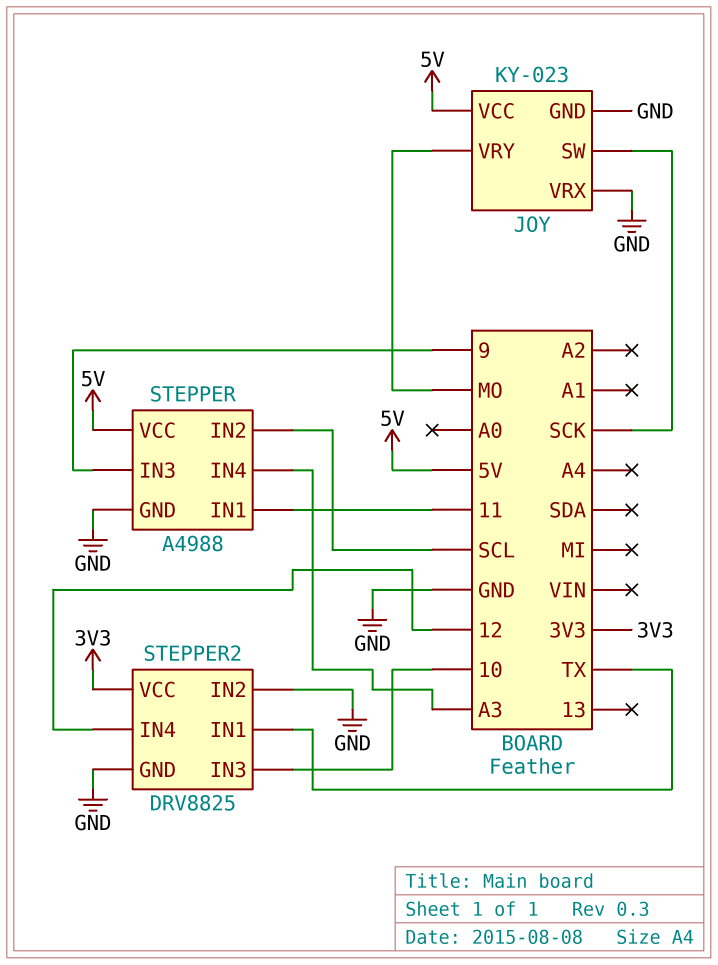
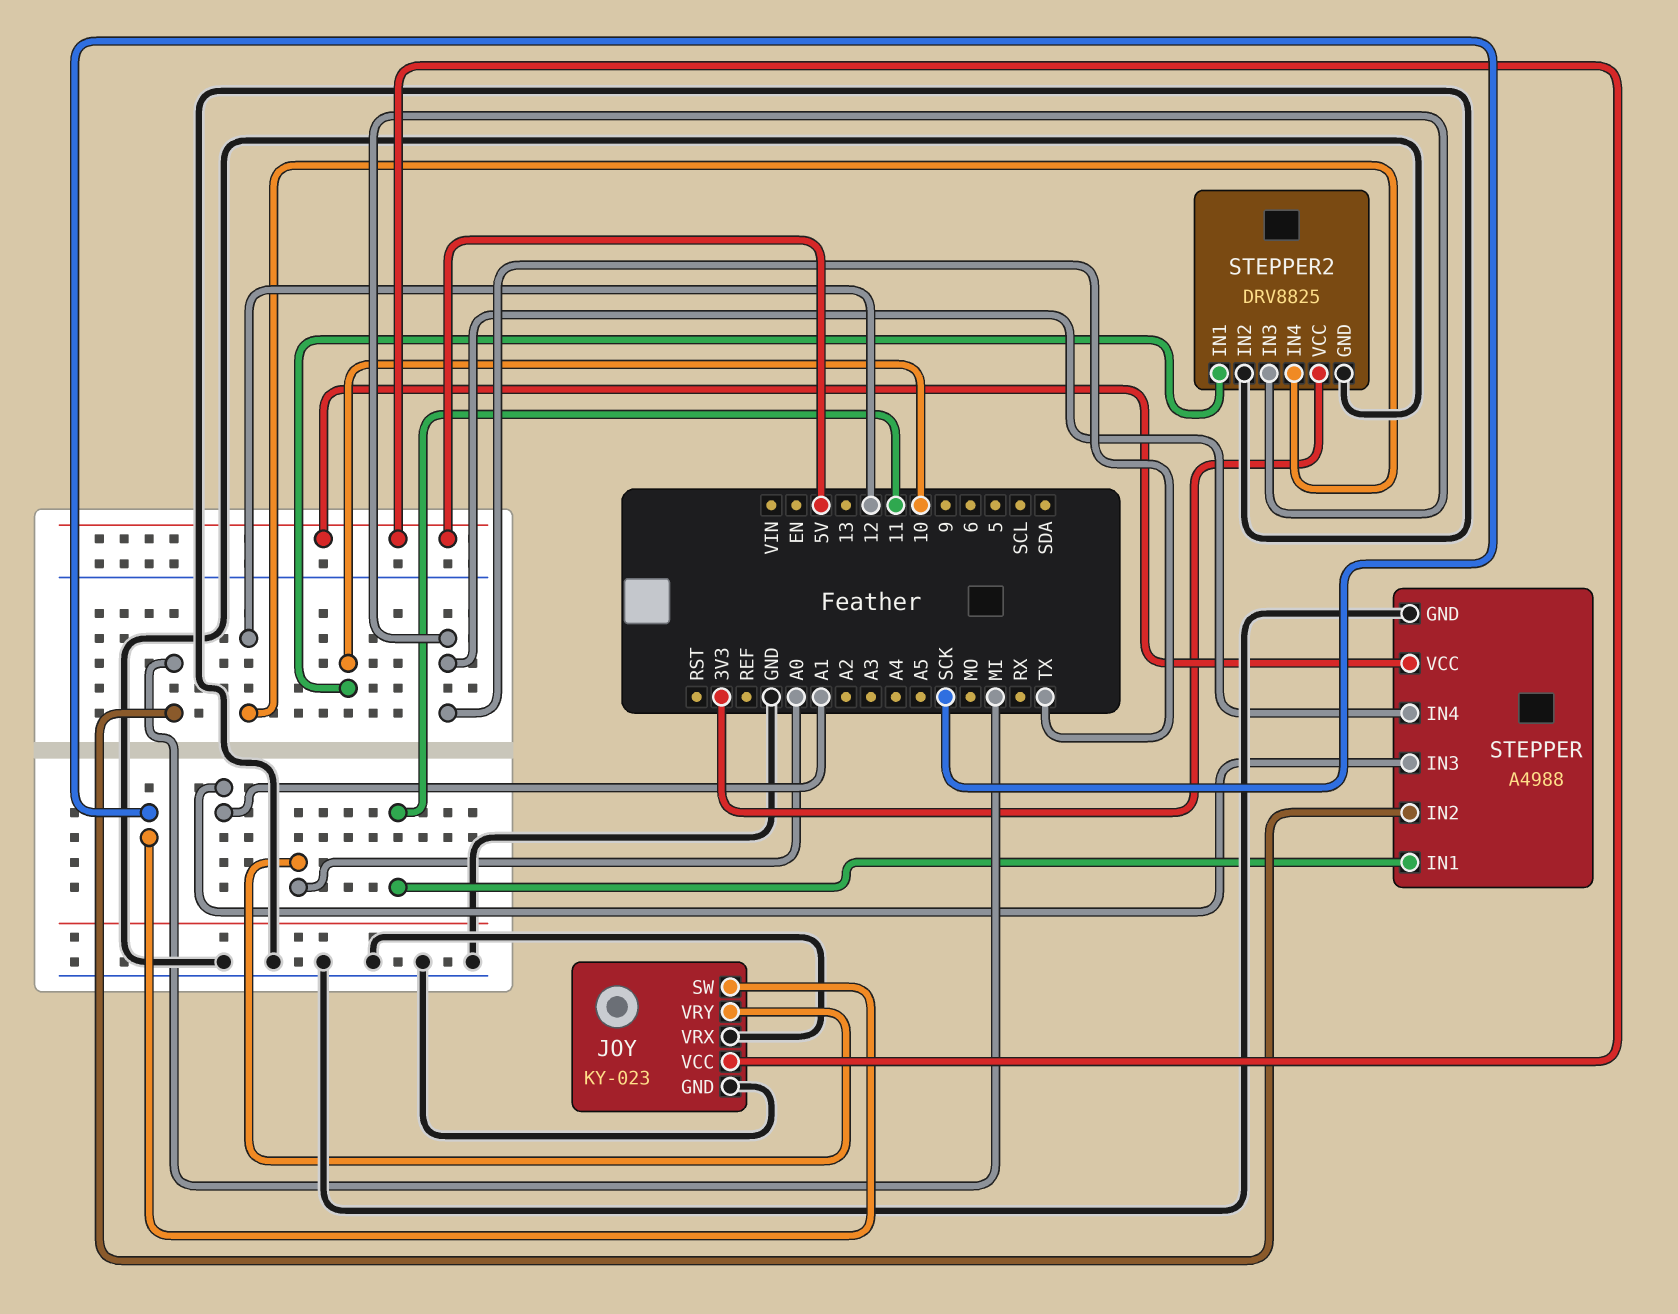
JOY pin VRY: MO -> A0
STEPPER pin IN2: SCL -> MI
STEPPER pin IN3: 9 -> A1
STEPPER pin IN4: A3 -> TX
STEPPER2 pin IN1: TX -> 10
STEPPER2 pin IN3: 10 -> TX

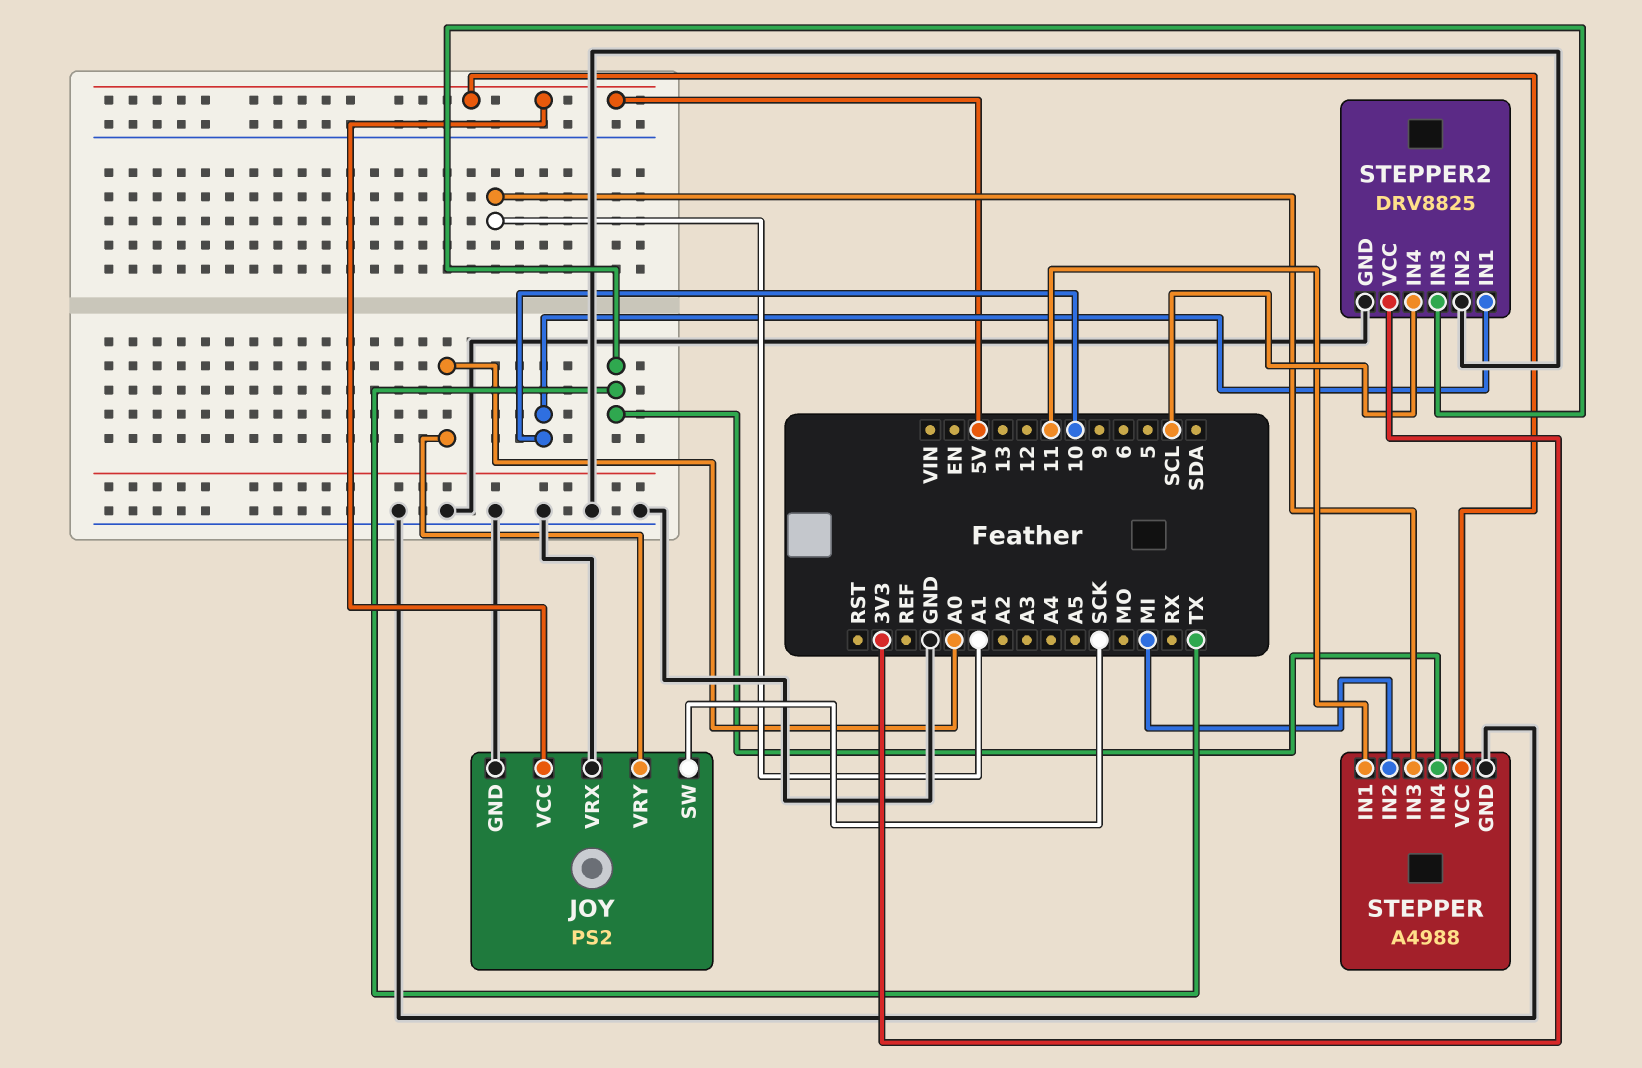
JOY: KY-023 -> PS2
STEPPER2 pin IN4: 12 -> SCL

